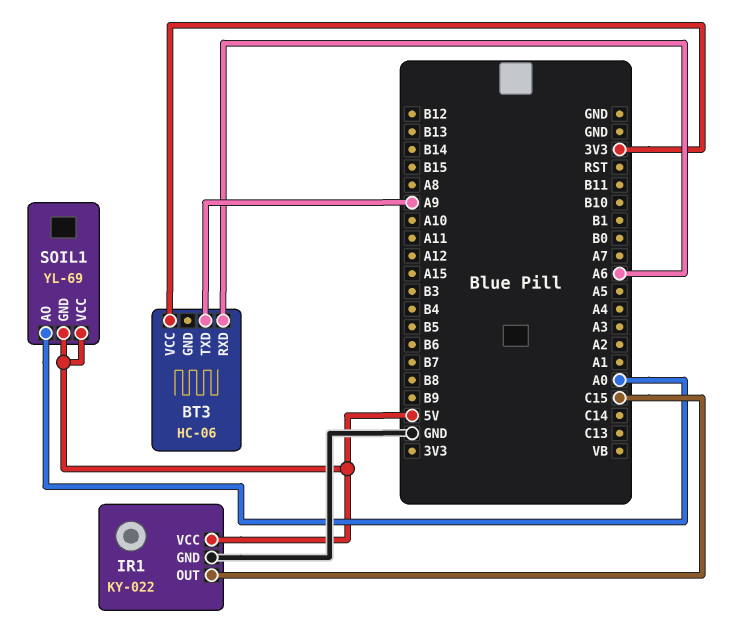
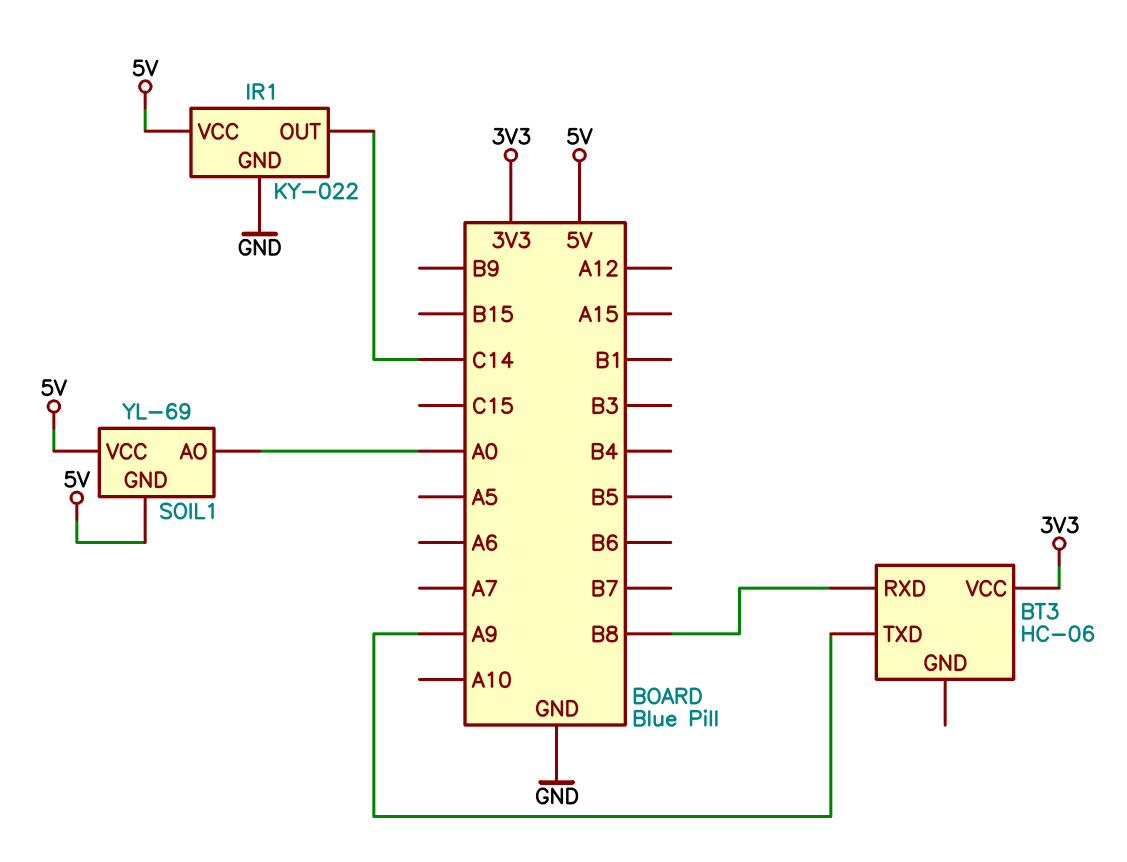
BT3 pin RXD: A6 -> B8
IR1 pin OUT: C15 -> C14

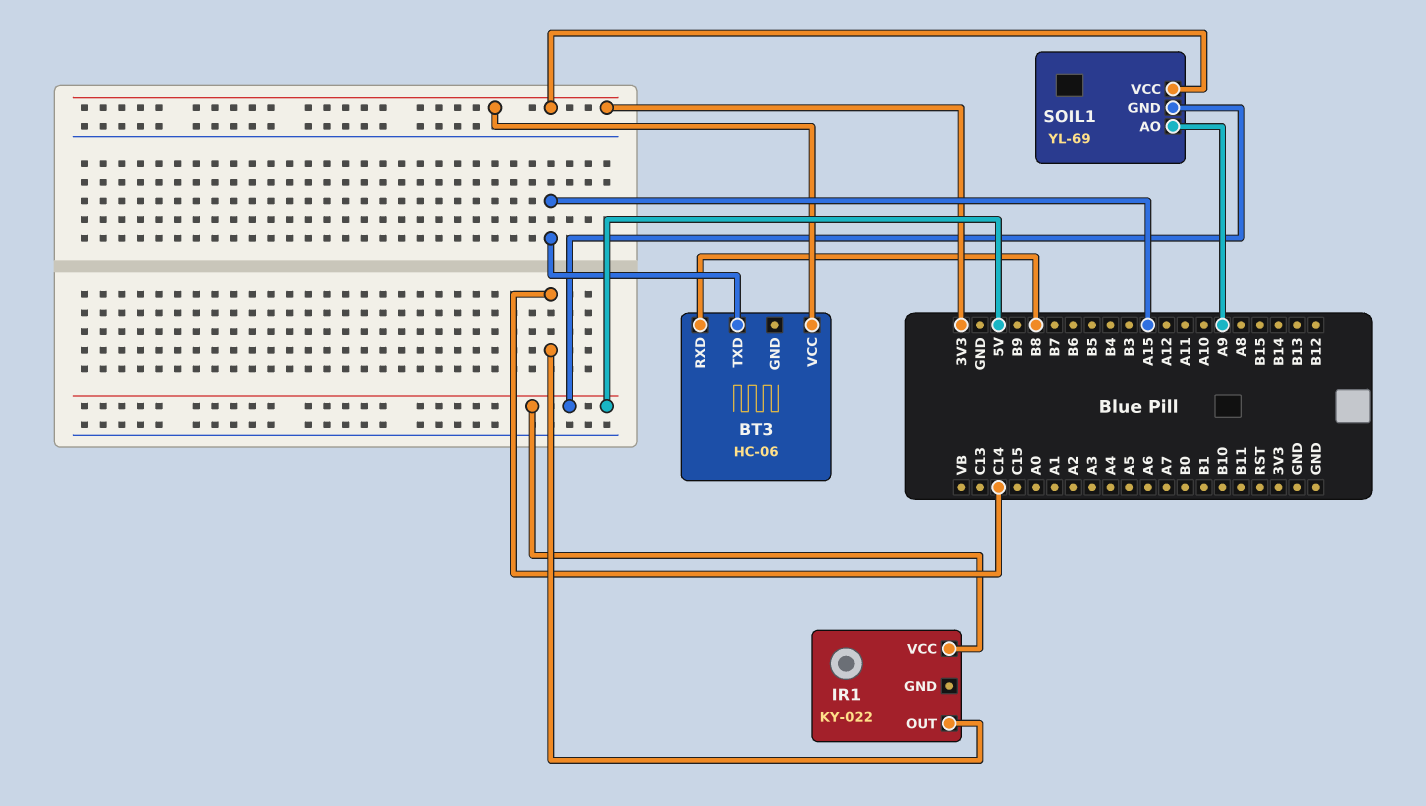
BT3 pin TXD: A9 -> A15
IR1 pin GND: GND -> none
SOIL1 pin AO: A0 -> A9
SOIL1 pin VCC: 5V -> 3V3

